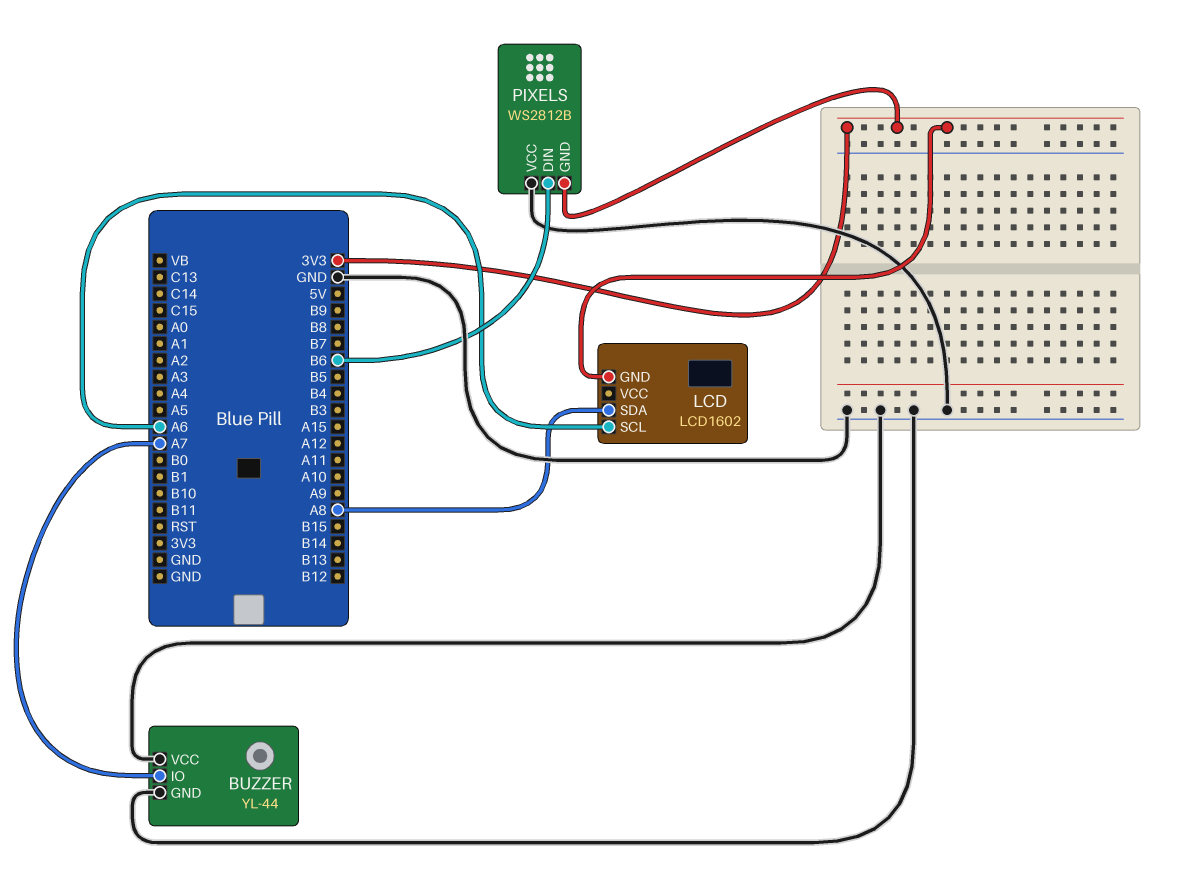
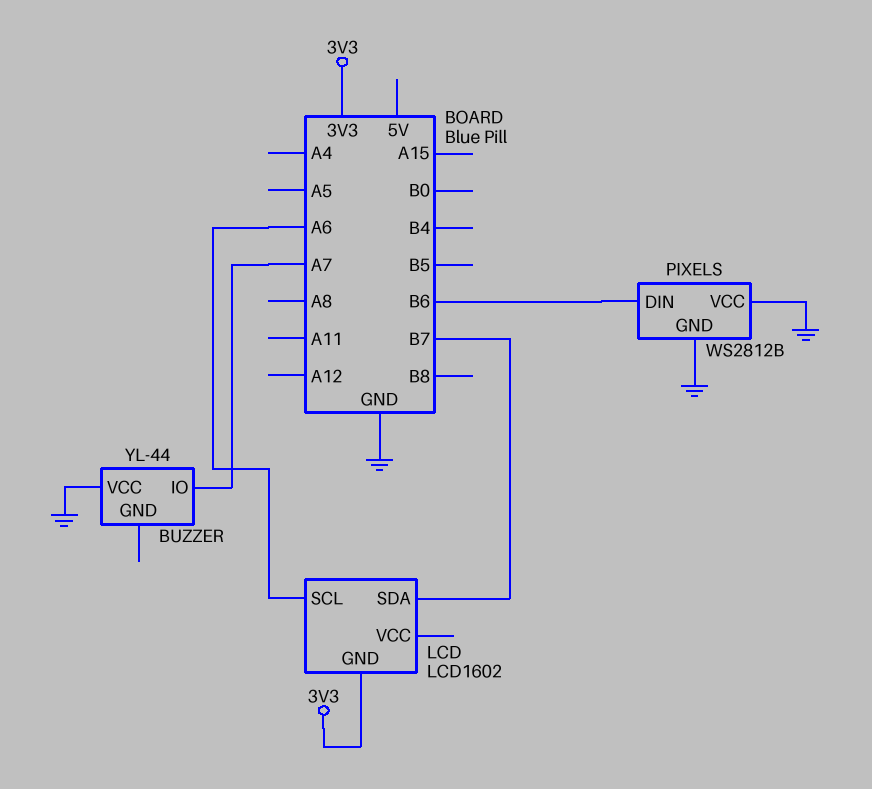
BUZZER pin GND: GND -> none
LCD pin SDA: A8 -> B7
PIXELS pin GND: 3V3 -> GND

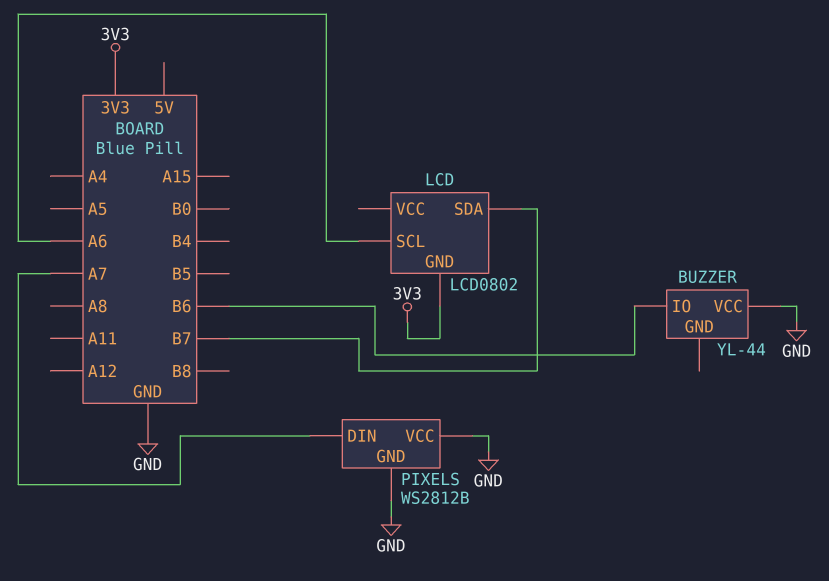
BUZZER pin IO: A7 -> B6
LCD: LCD1602 -> LCD0802
PIXELS pin DIN: B6 -> A7

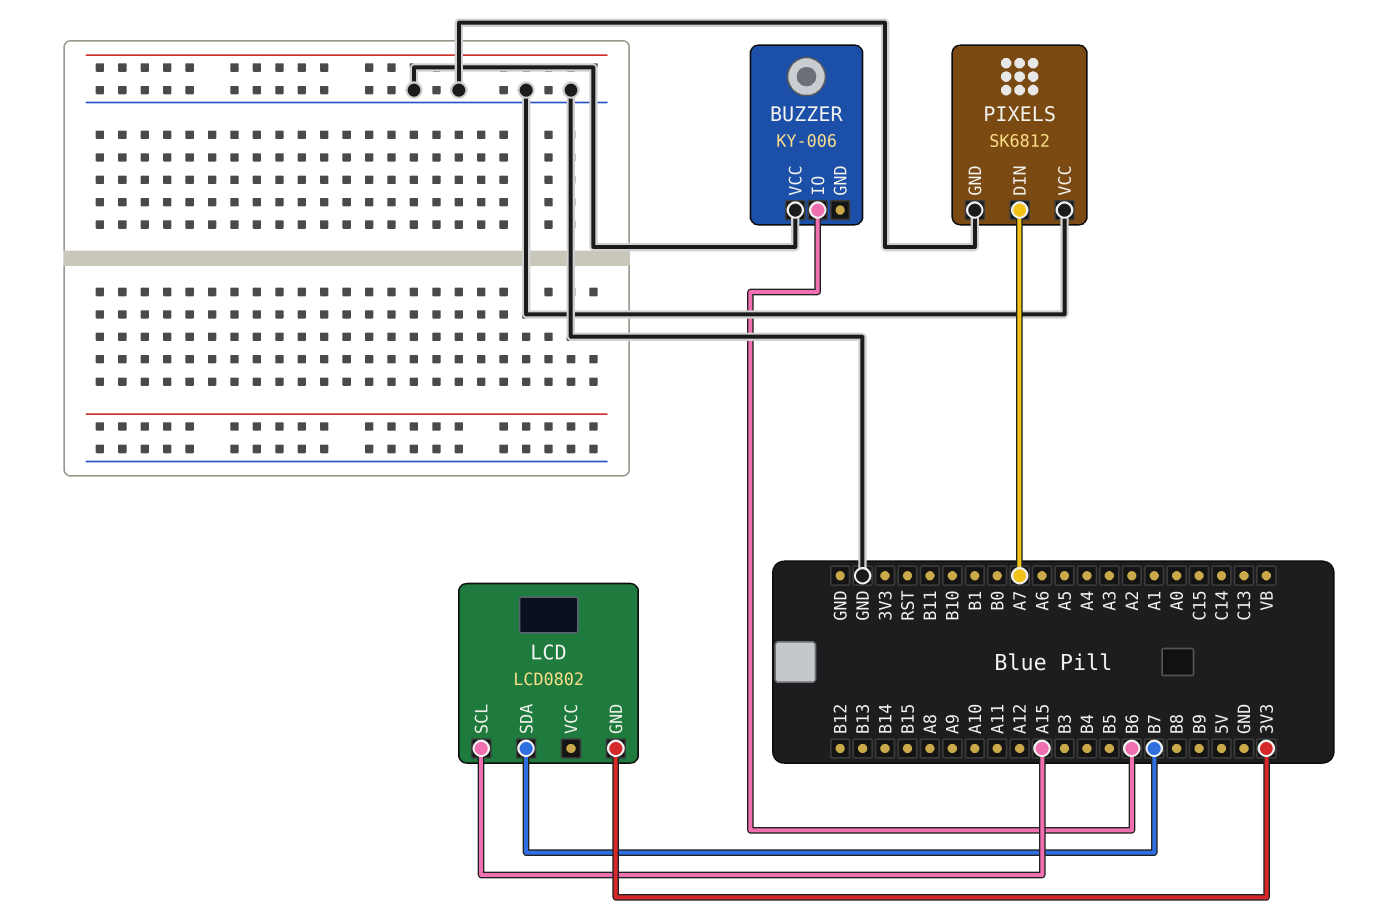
BUZZER: YL-44 -> KY-006
LCD pin SCL: A6 -> A15
PIXELS: WS2812B -> SK6812

